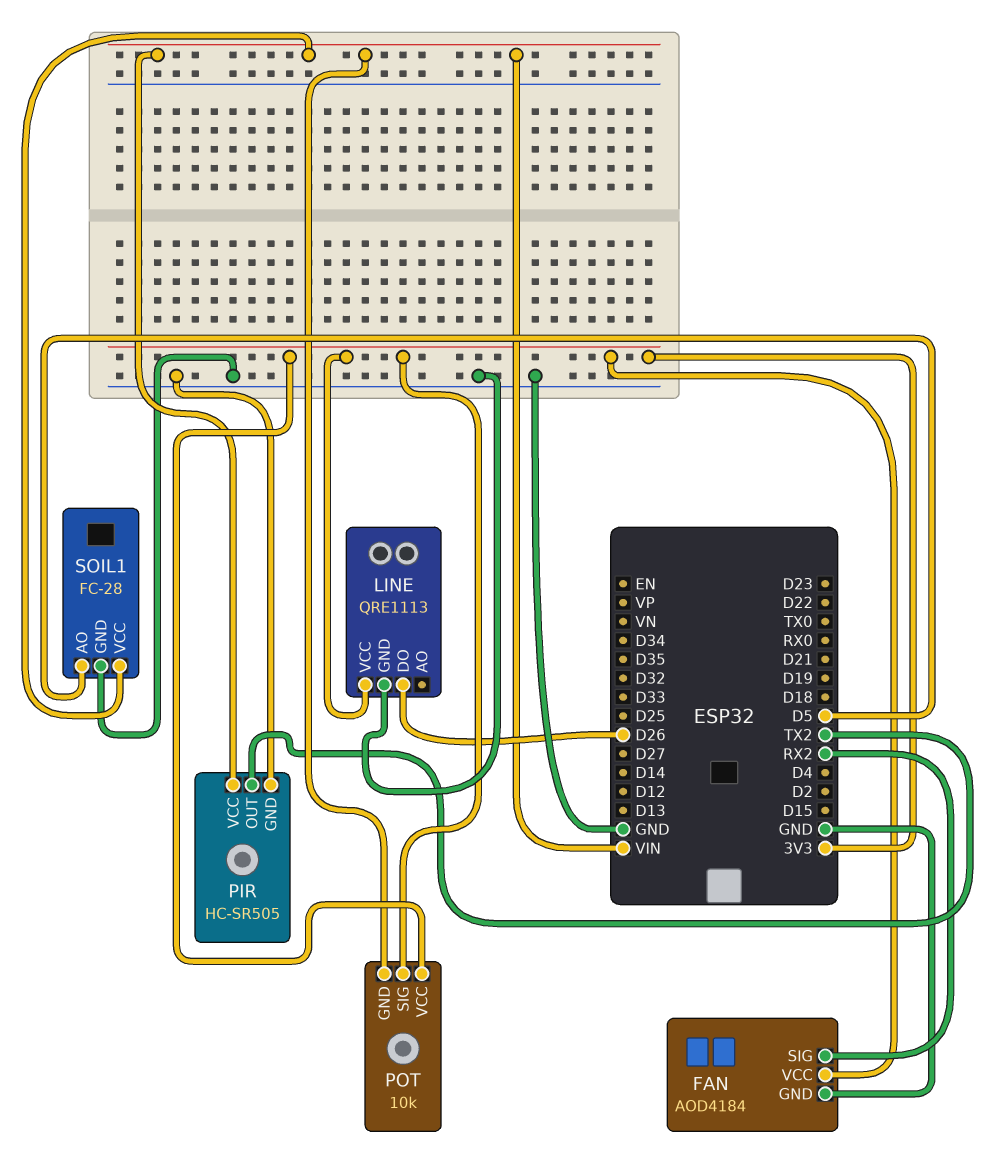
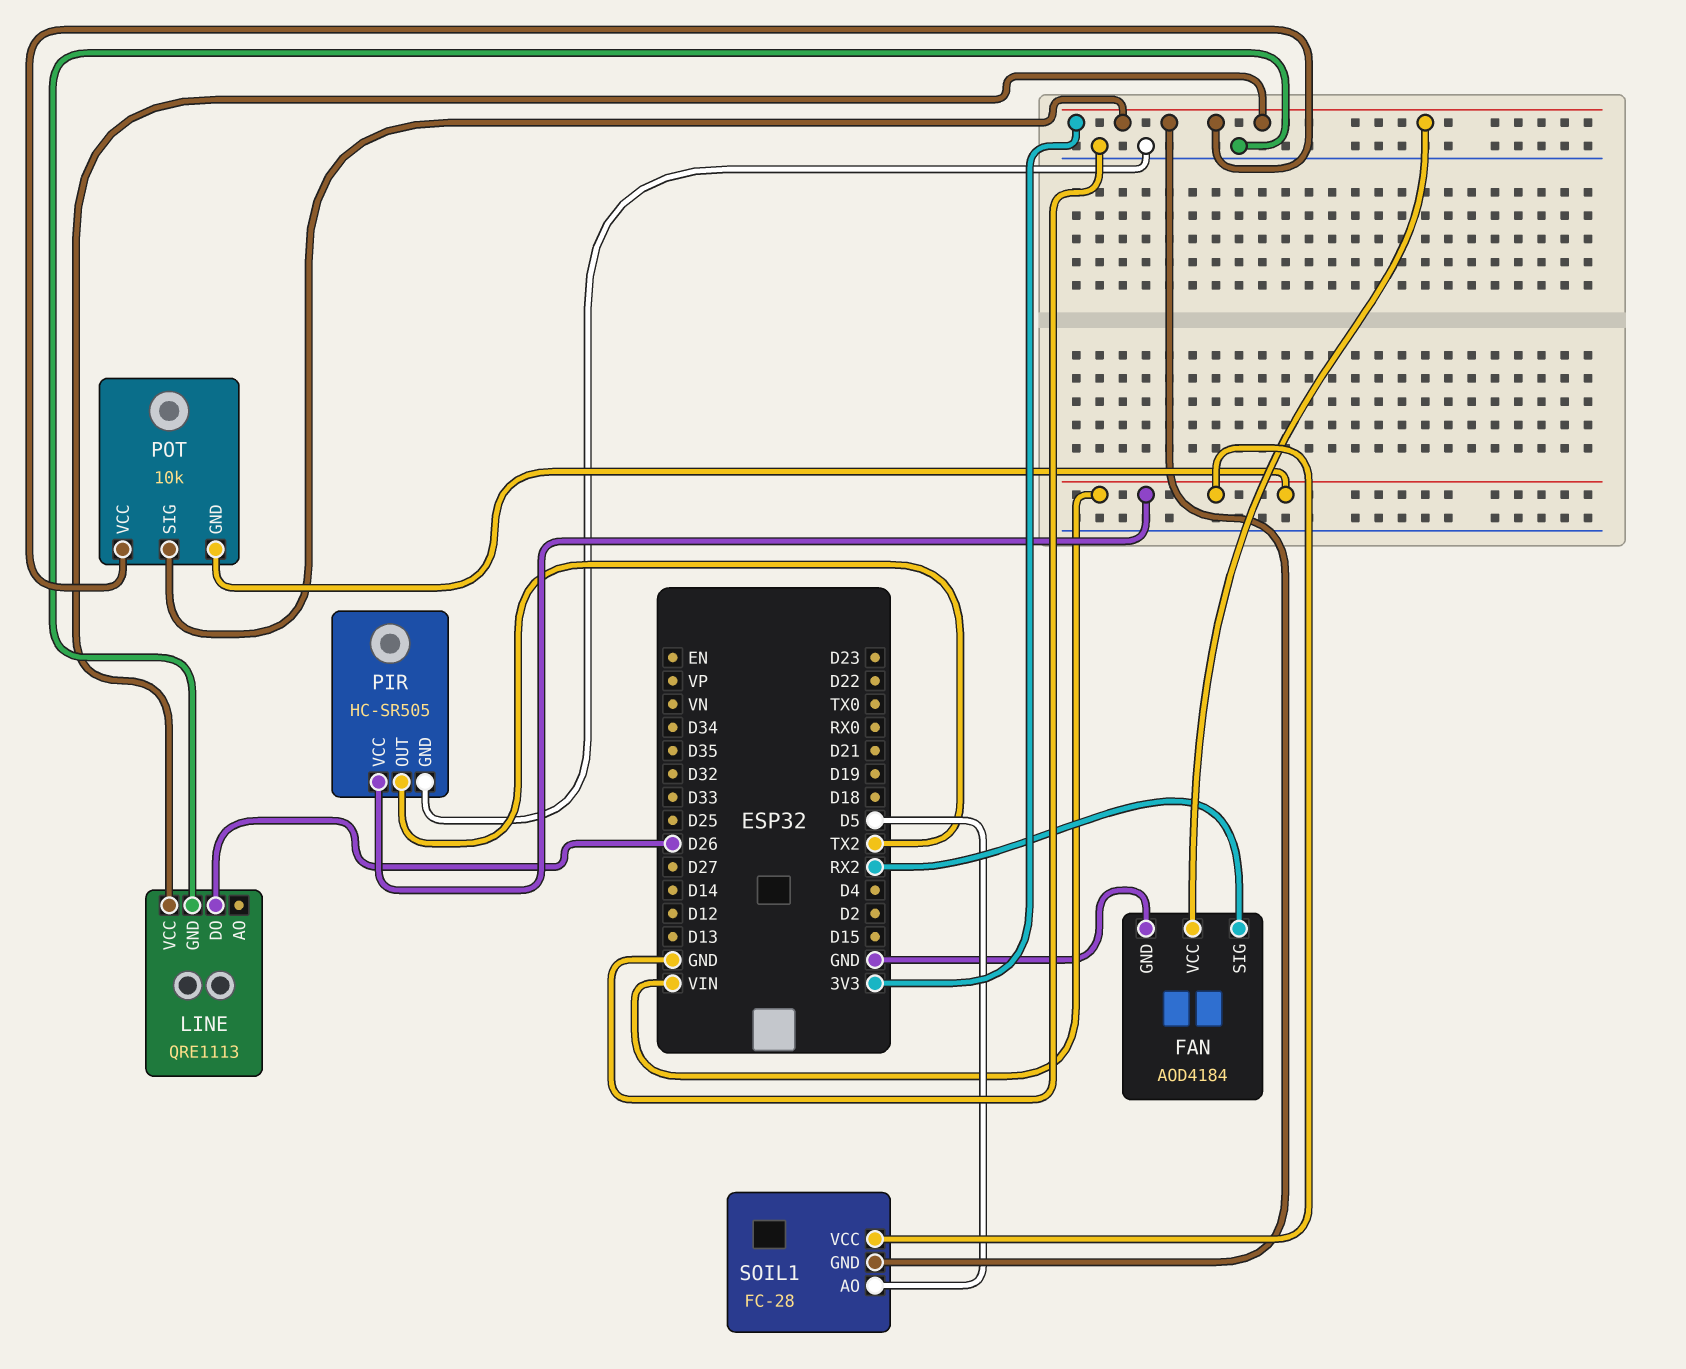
SOIL1 pin GND: GND -> 3V3

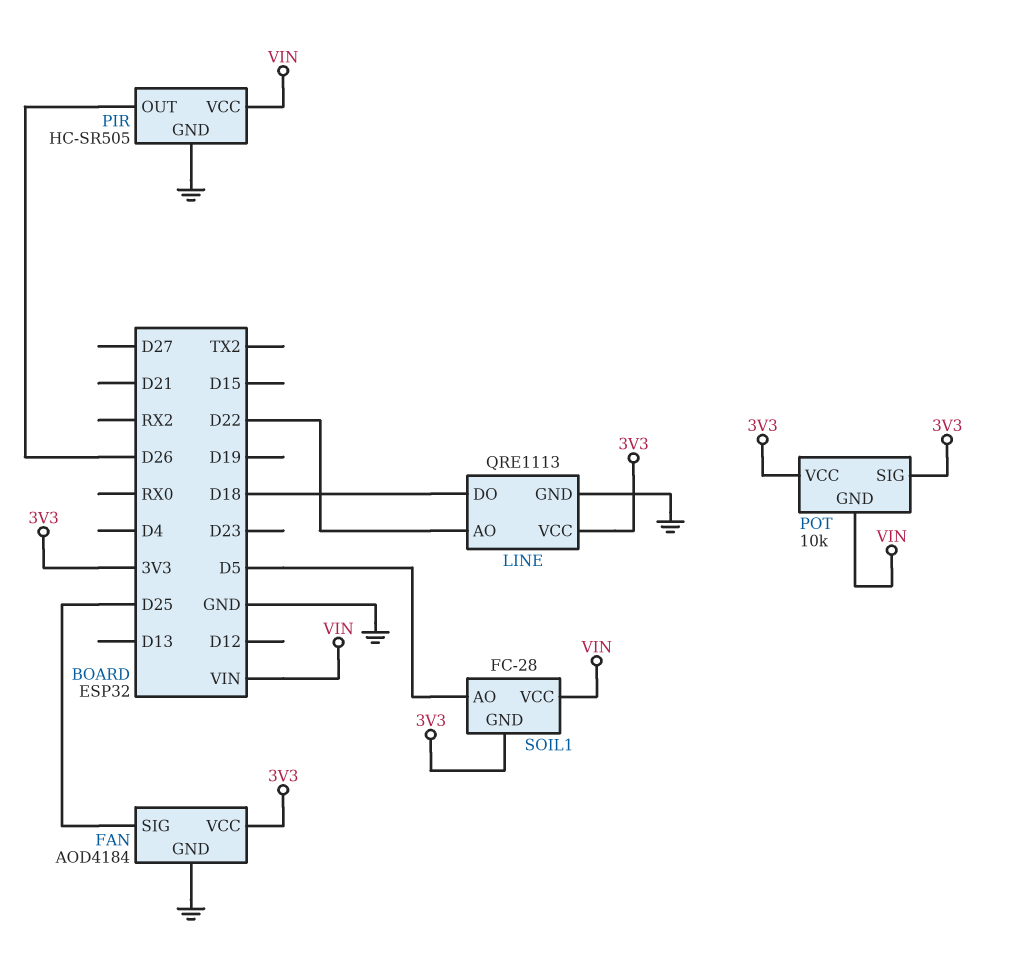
FAN pin SIG: RX2 -> D25
LINE pin AO: none -> D22
LINE pin DO: D26 -> D18
PIR pin OUT: TX2 -> D26

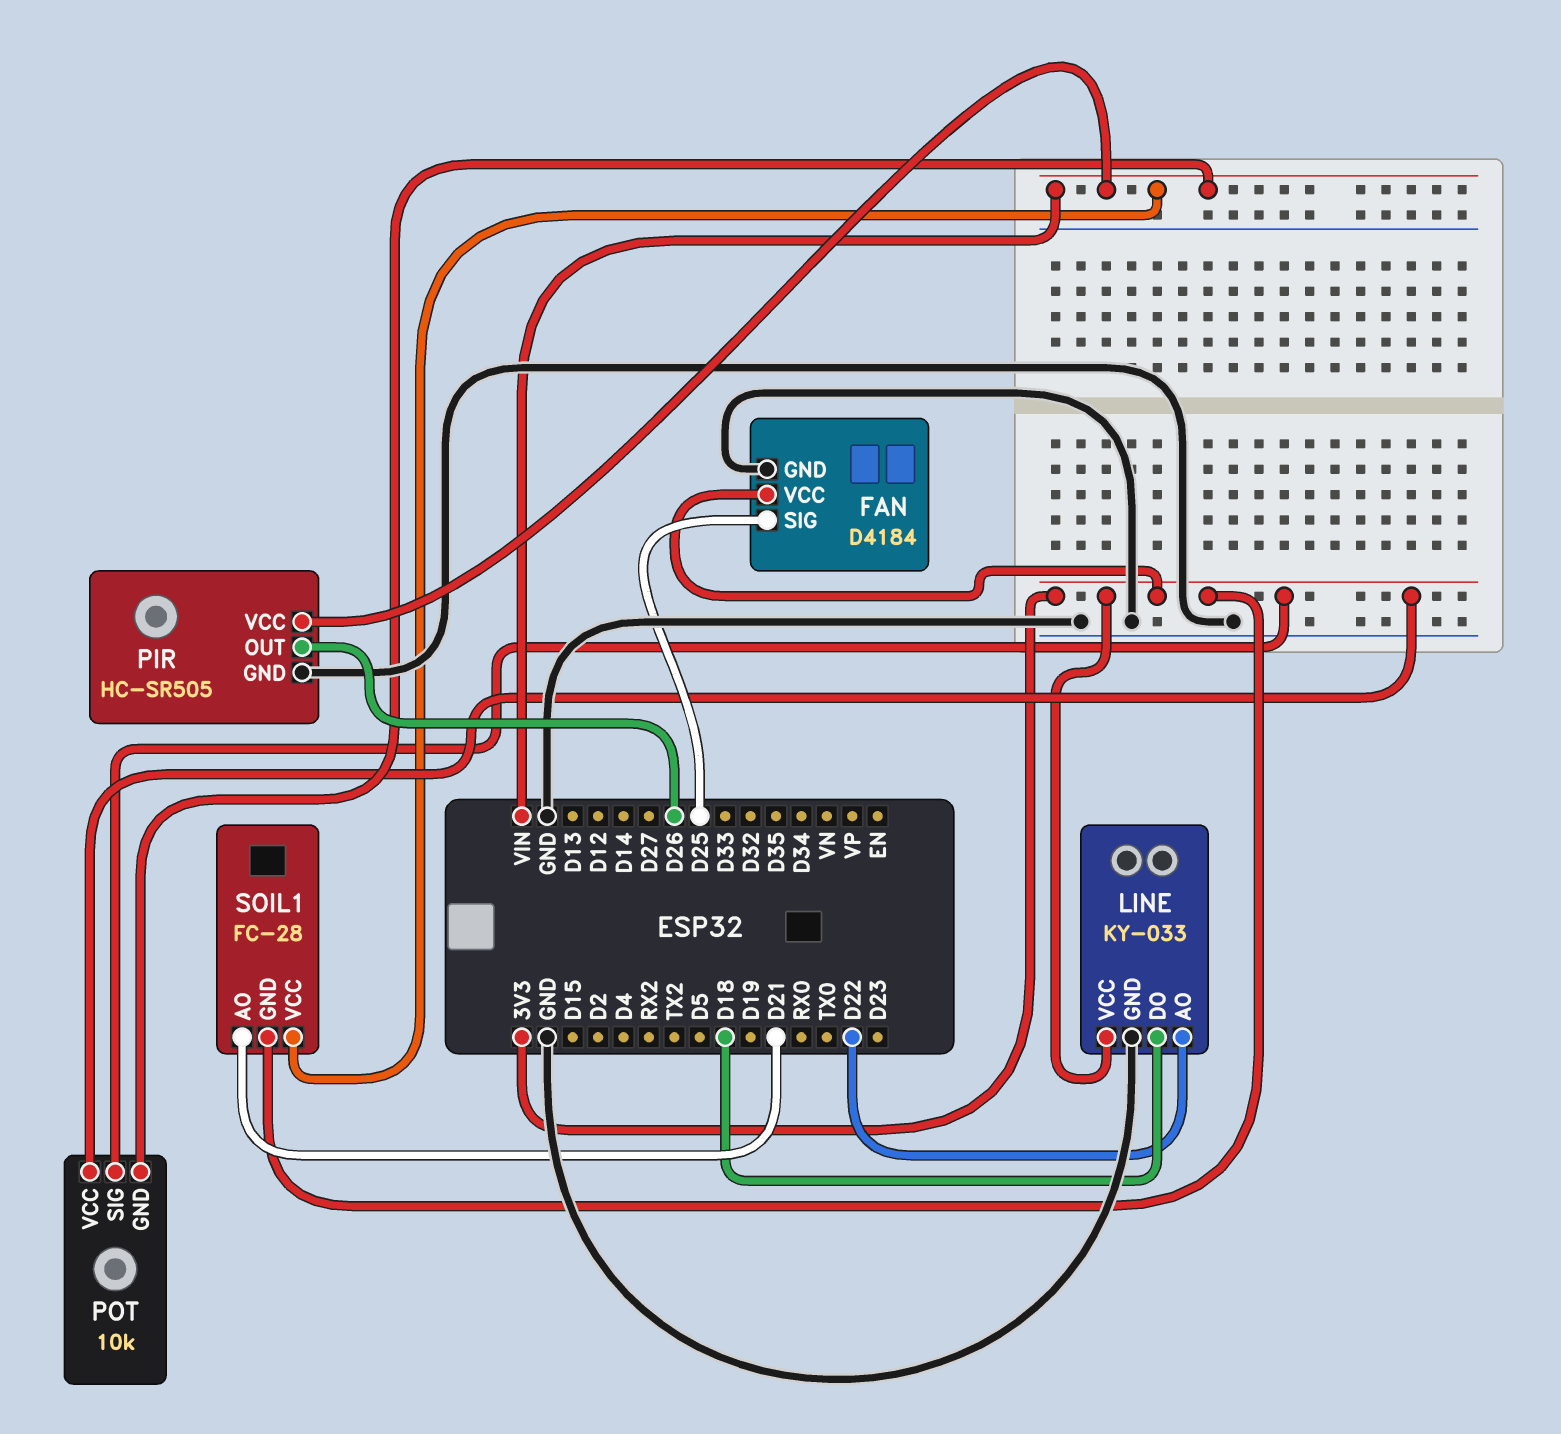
FAN: AOD4184 -> D4184
LINE: QRE1113 -> KY-033
SOIL1 pin AO: D5 -> D21

